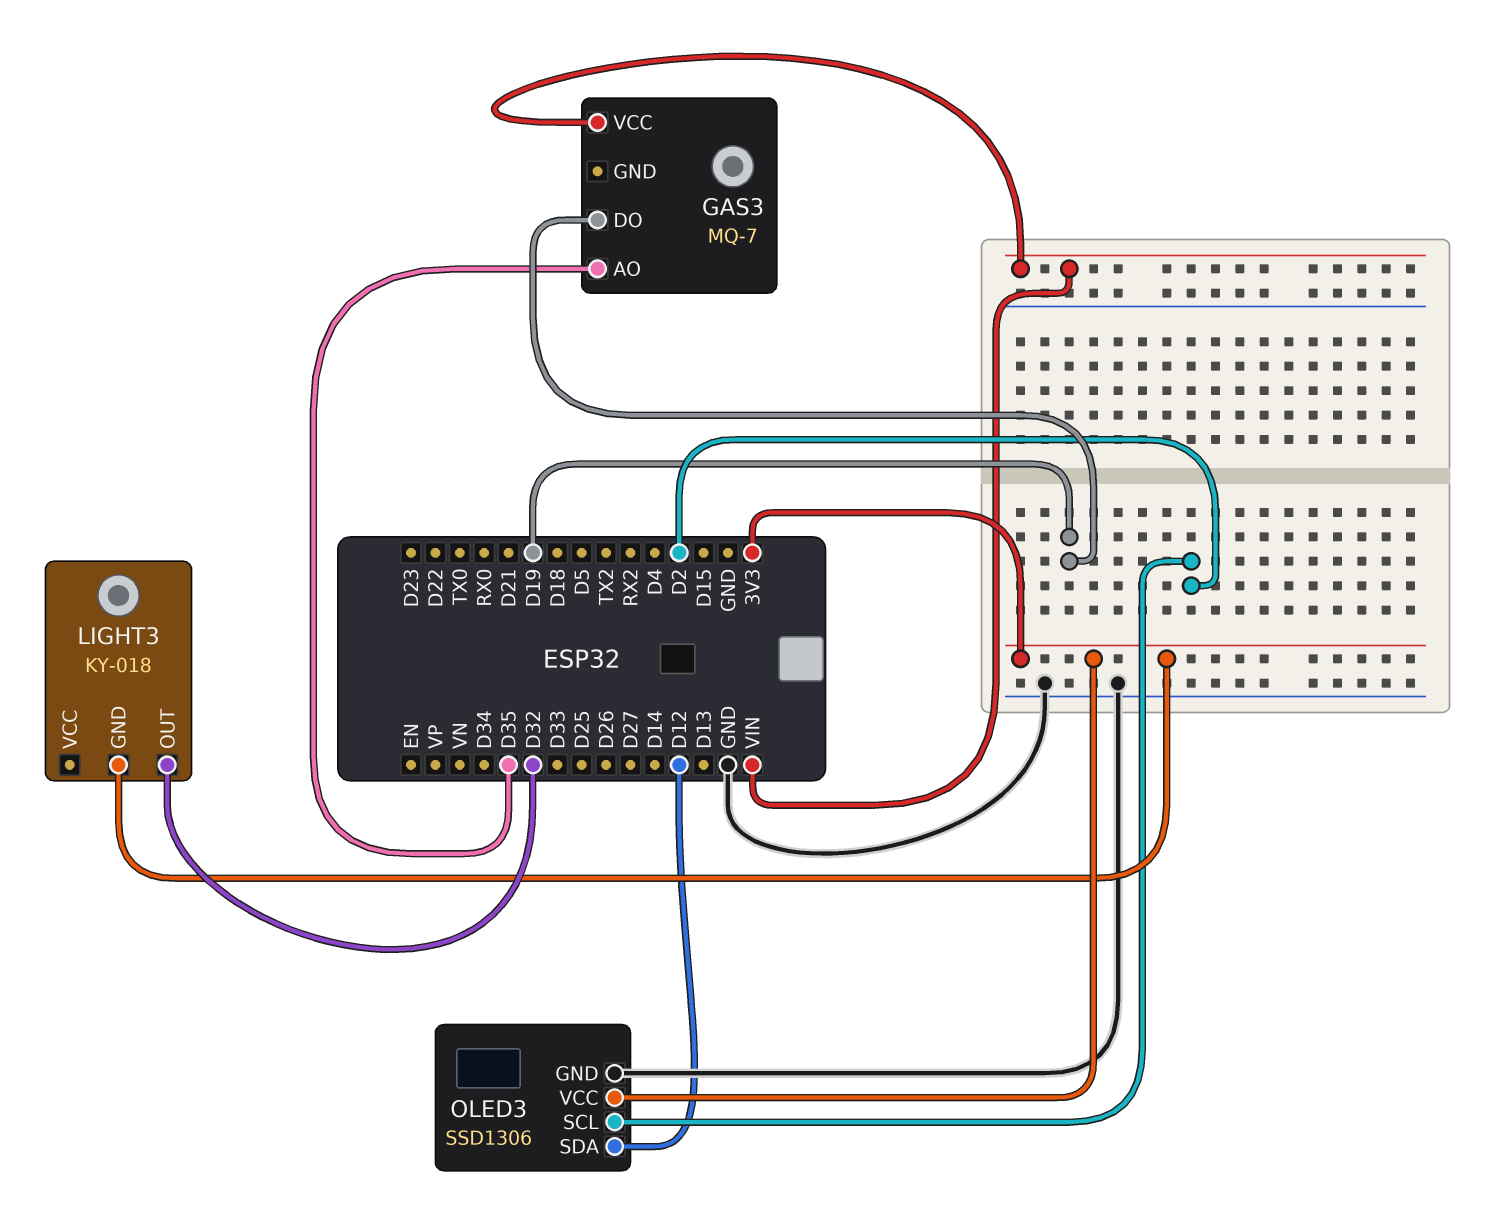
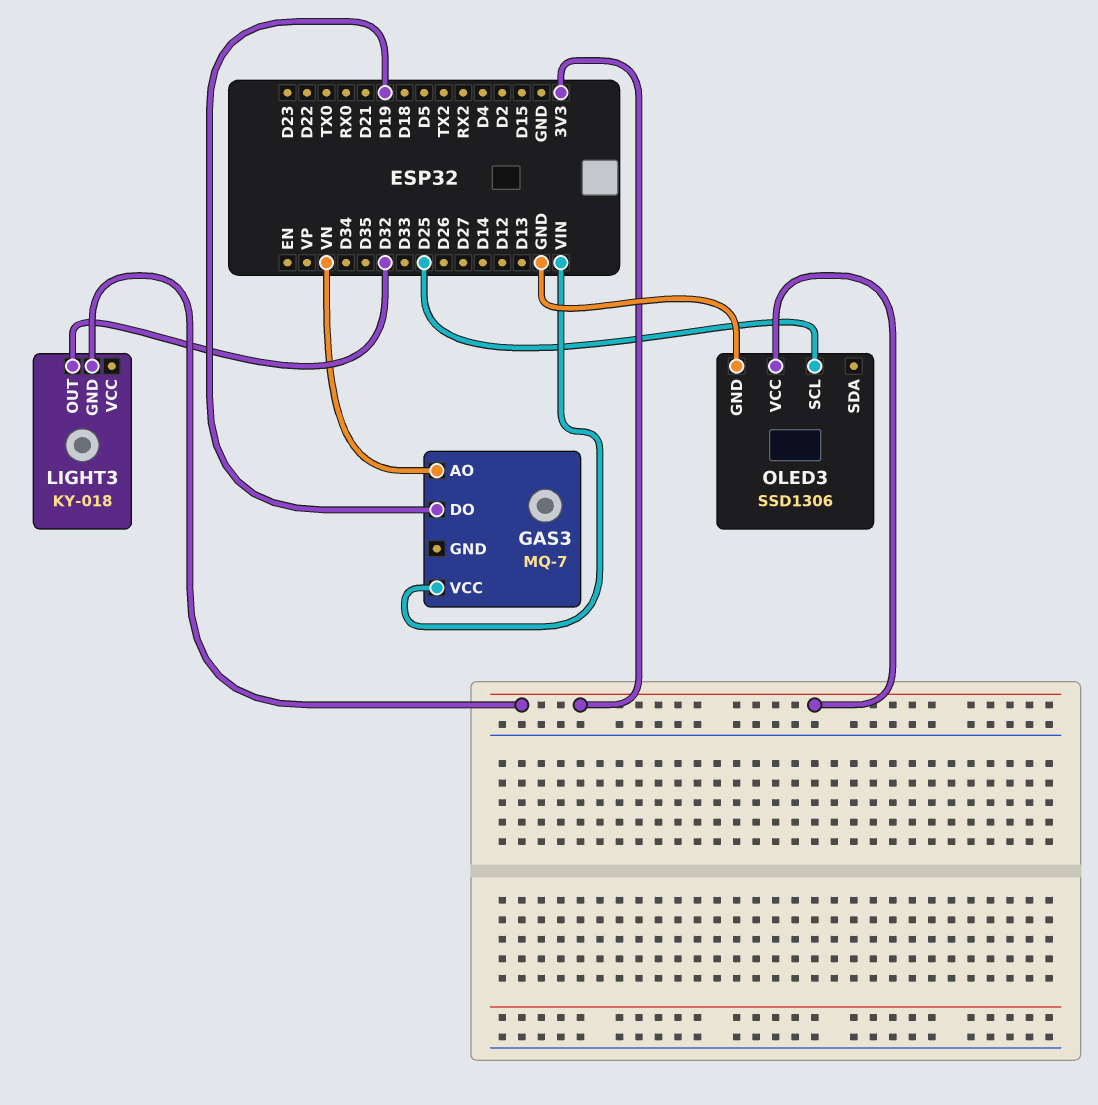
GAS3 pin AO: D35 -> VN
OLED3 pin SCL: D2 -> D25
OLED3 pin SDA: D12 -> none

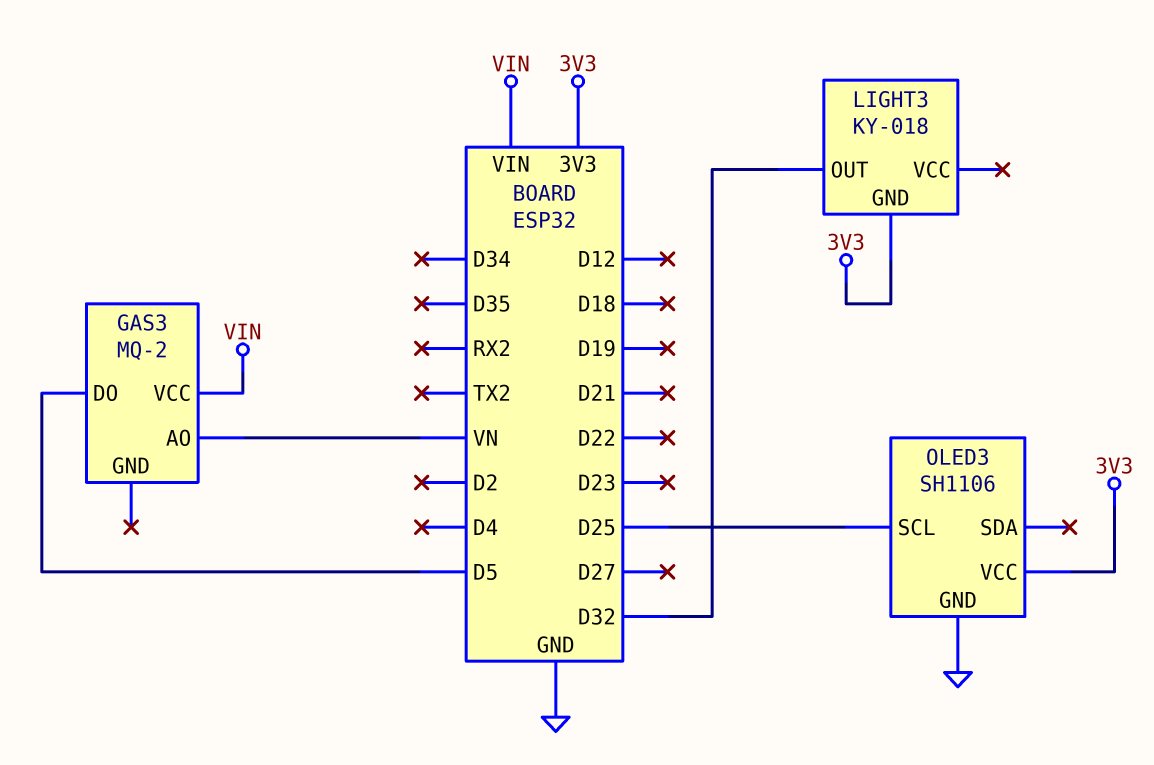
GAS3: MQ-7 -> MQ-2
GAS3 pin DO: D19 -> D5
OLED3: SSD1306 -> SH1106

